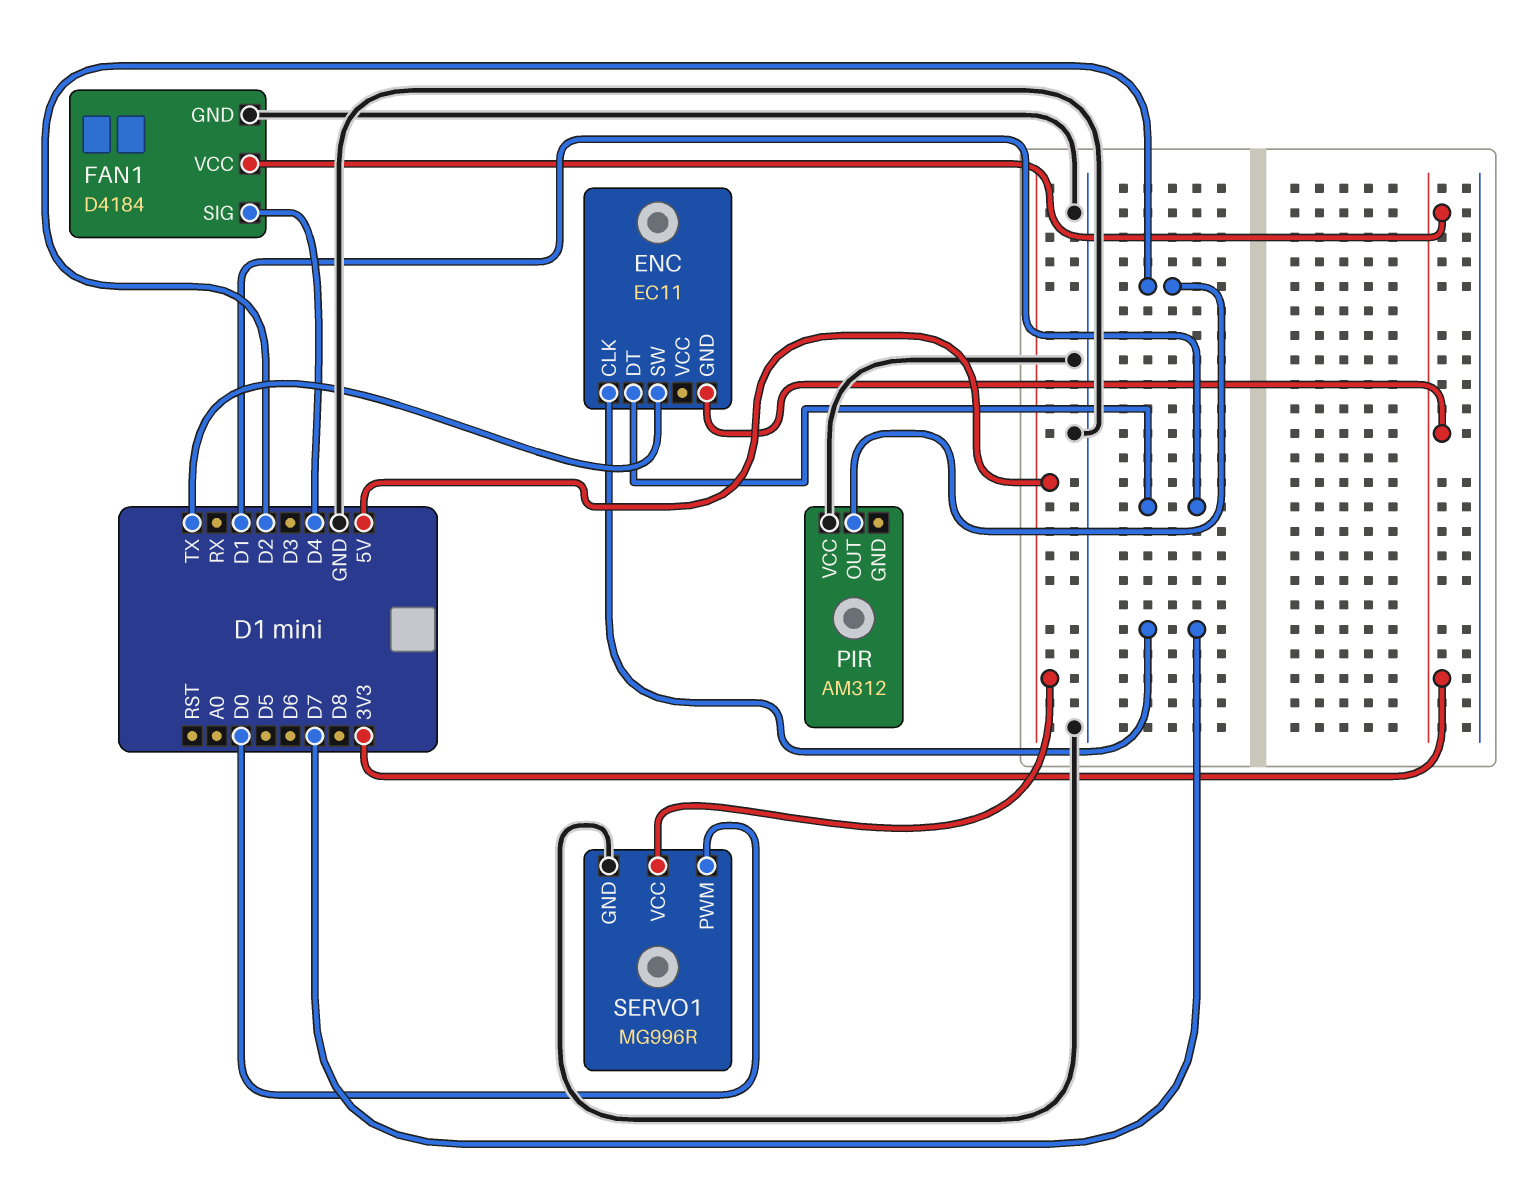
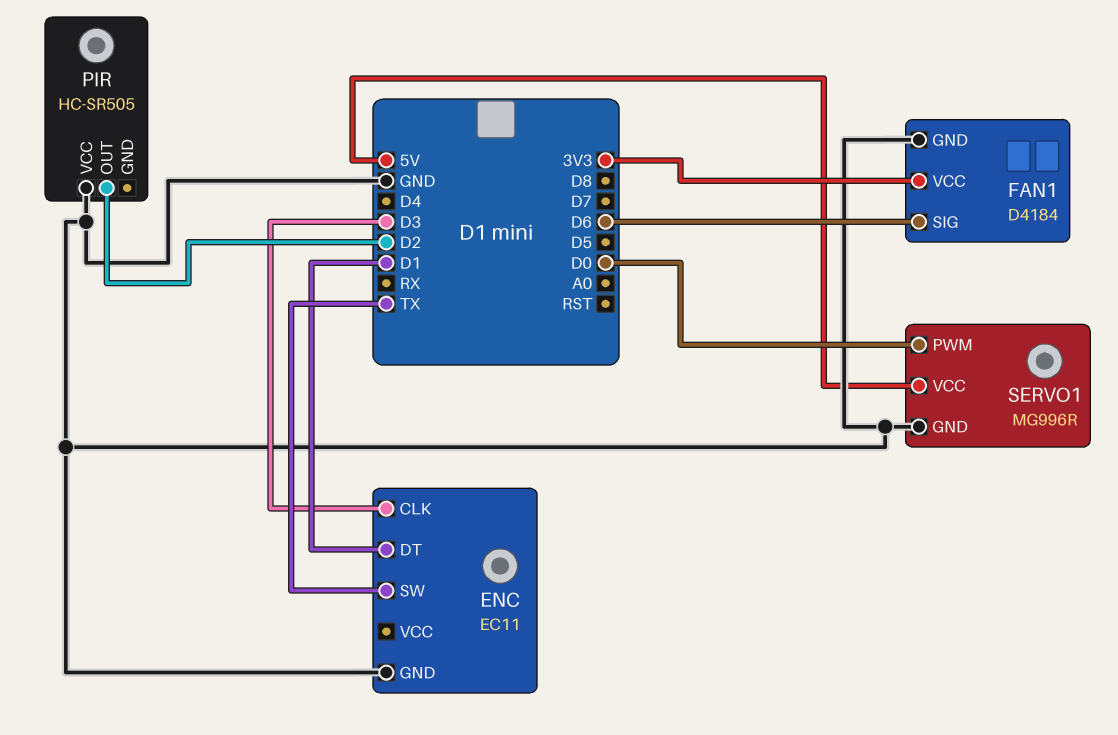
ENC pin CLK: D7 -> D3
ENC pin GND: 3V3 -> GND
FAN1 pin SIG: D4 -> D6
PIR: AM312 -> HC-SR505

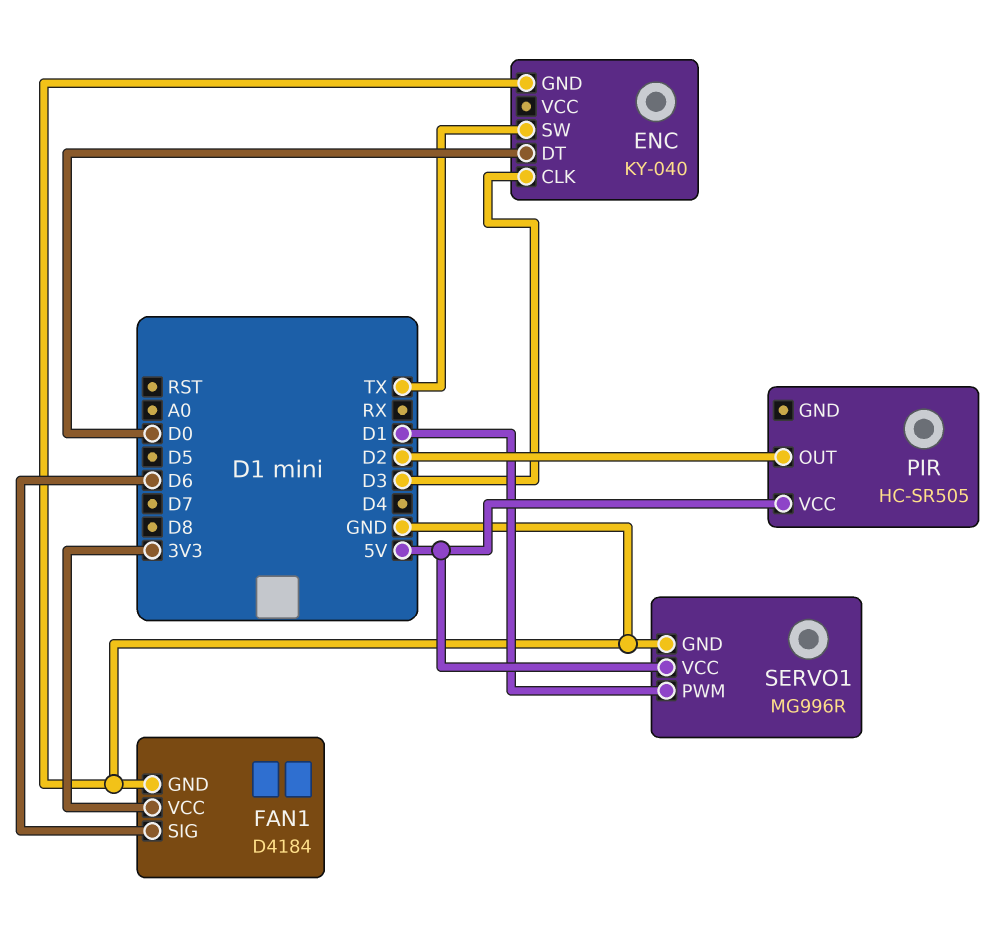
ENC: EC11 -> KY-040
ENC pin DT: D1 -> D0
PIR pin VCC: GND -> 5V
SERVO1 pin PWM: D0 -> D1

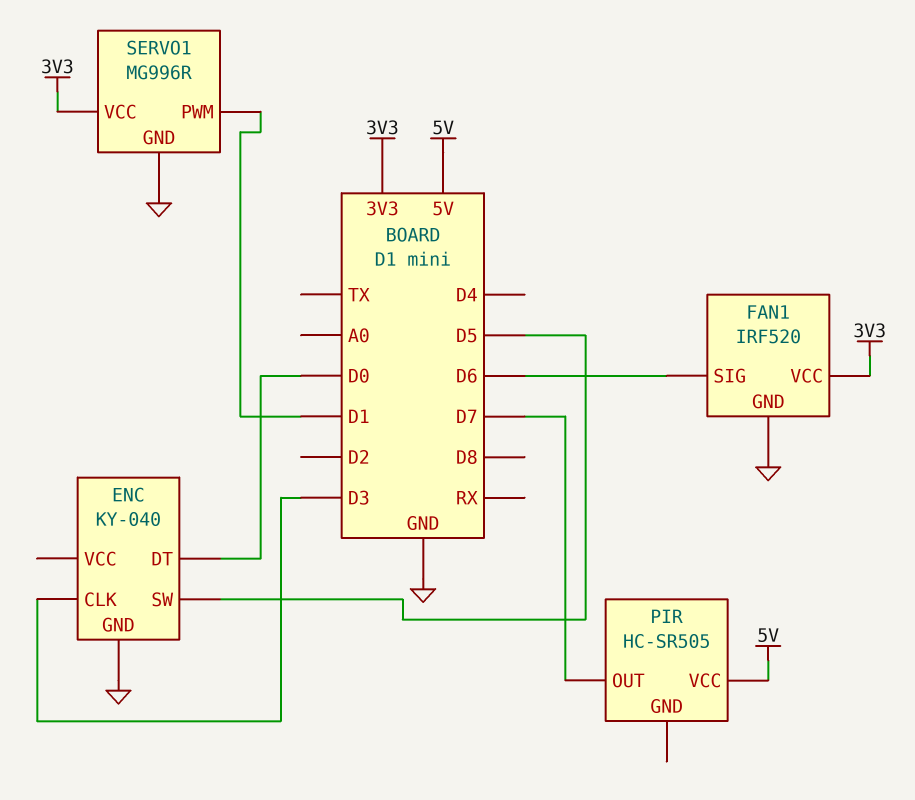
ENC pin SW: TX -> D5
FAN1: D4184 -> IRF520
PIR pin OUT: D2 -> D7
SERVO1 pin VCC: 5V -> 3V3

